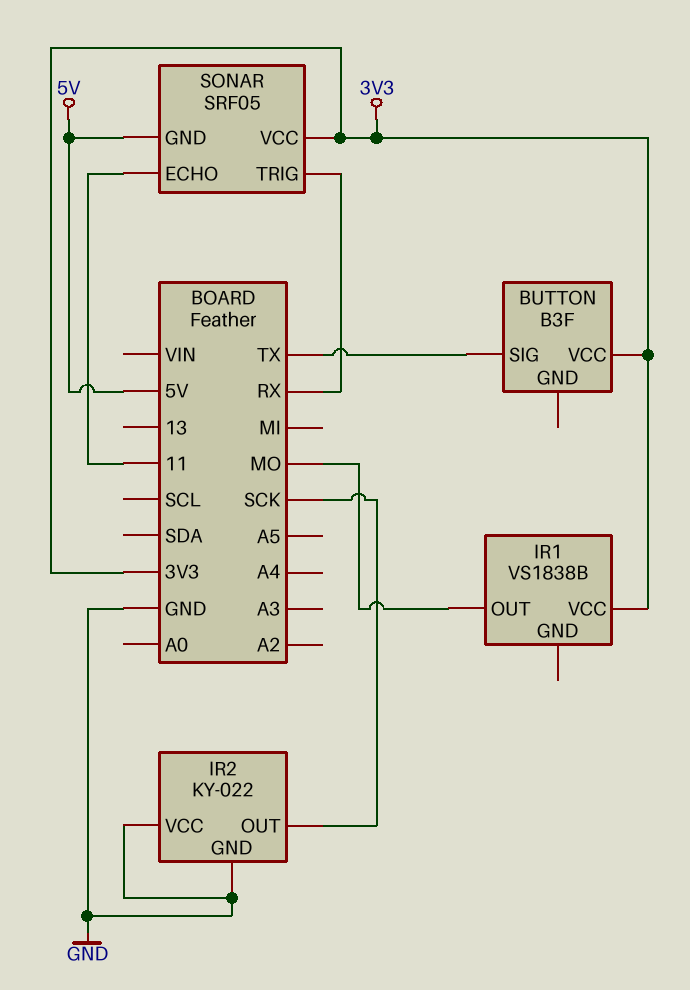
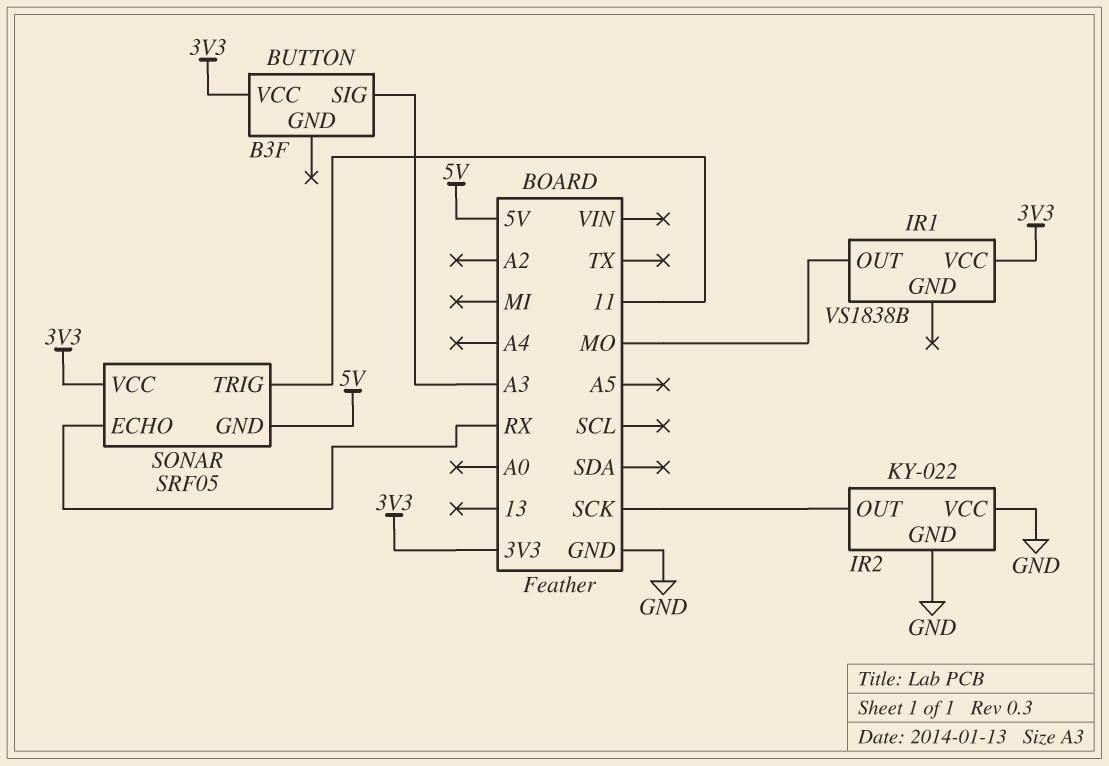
BUTTON pin SIG: TX -> A3
SONAR pin ECHO: 11 -> RX
SONAR pin TRIG: RX -> 11

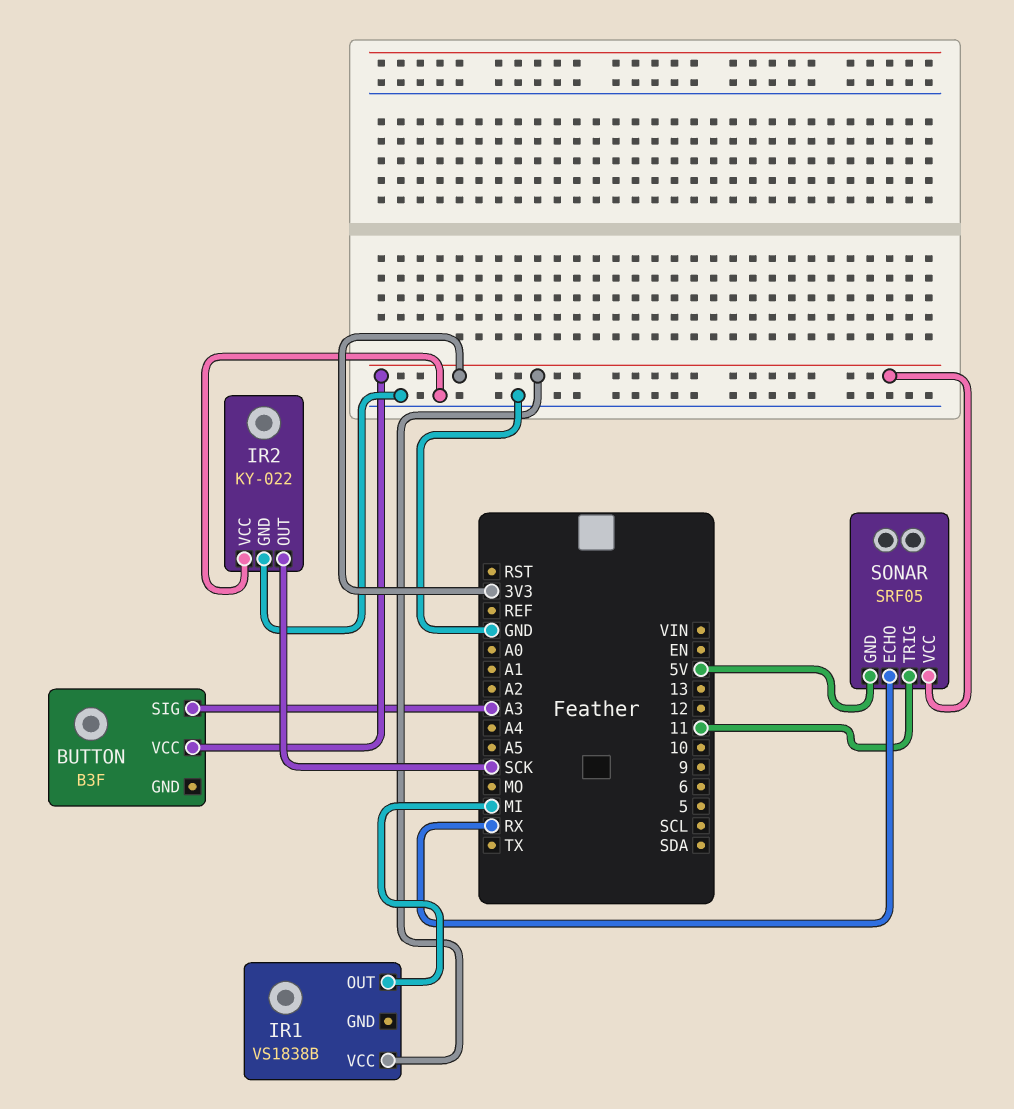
IR1 pin OUT: MO -> MI

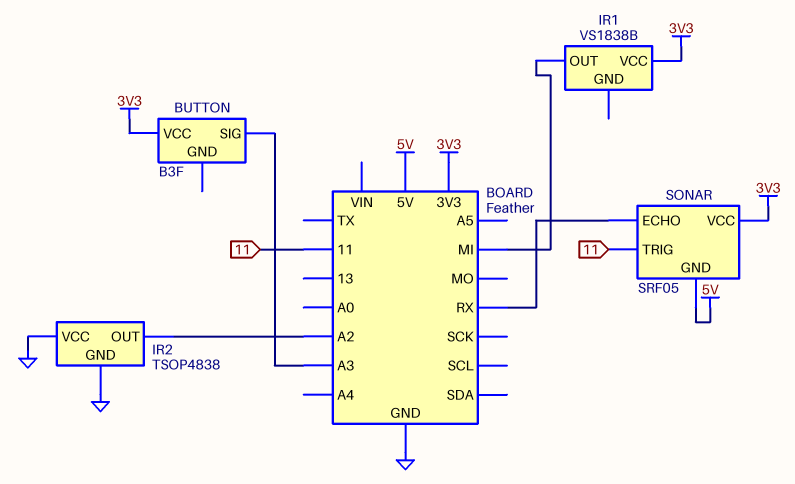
IR2: KY-022 -> TSOP4838
IR2 pin OUT: SCK -> A2

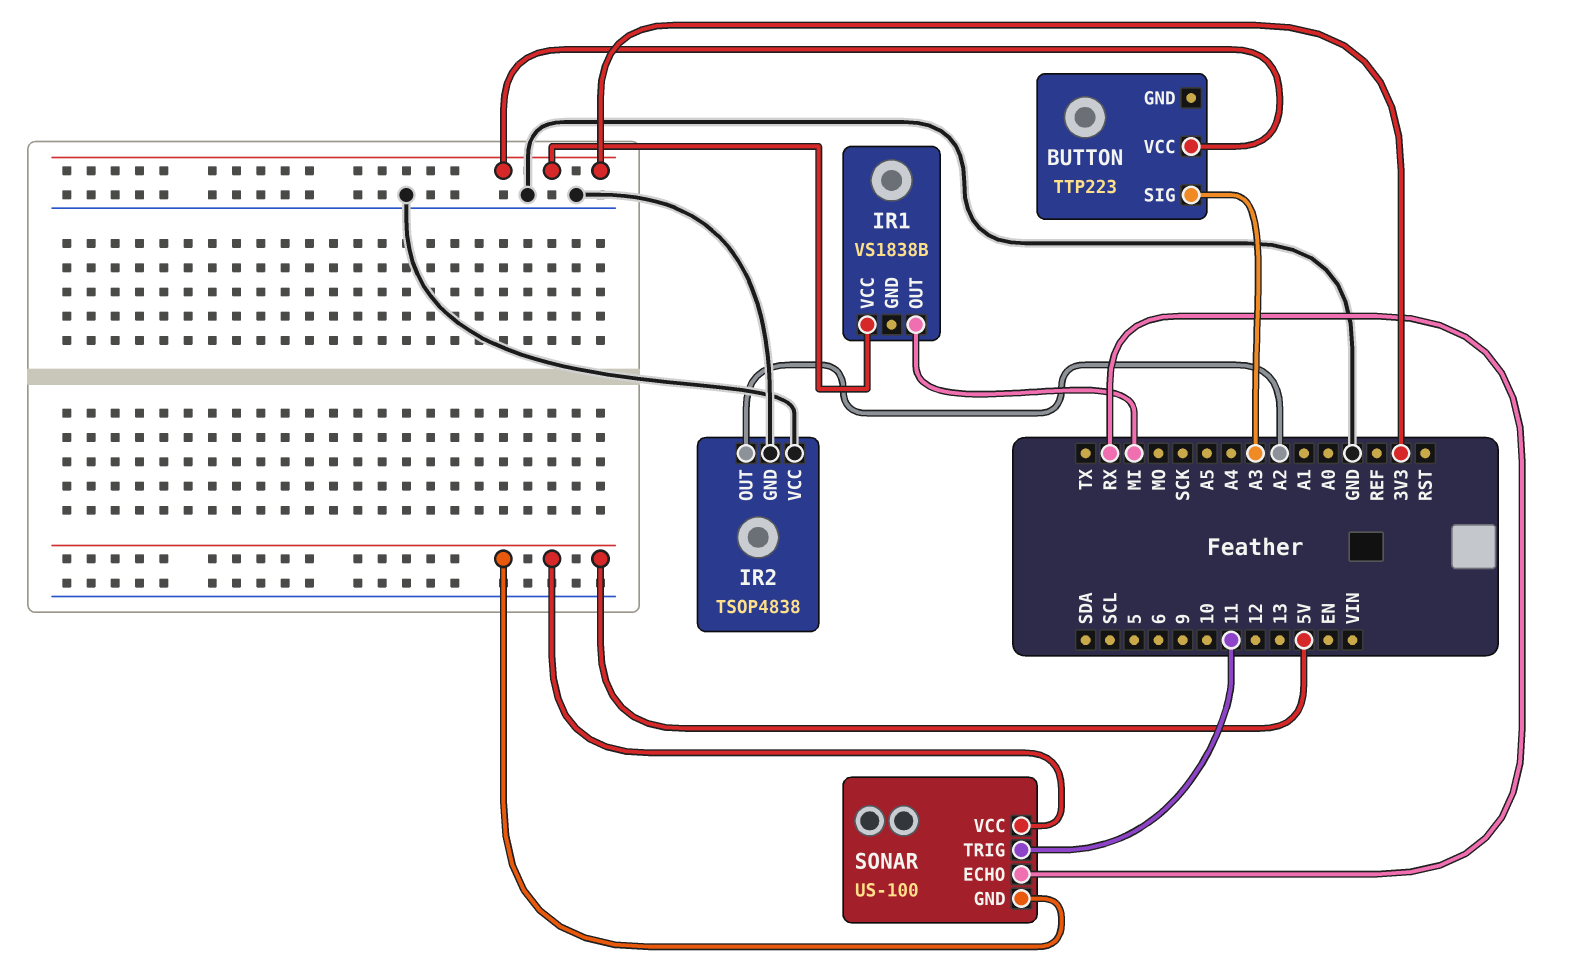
BUTTON: B3F -> TTP223
SONAR: SRF05 -> US-100
SONAR pin VCC: 3V3 -> 5V

